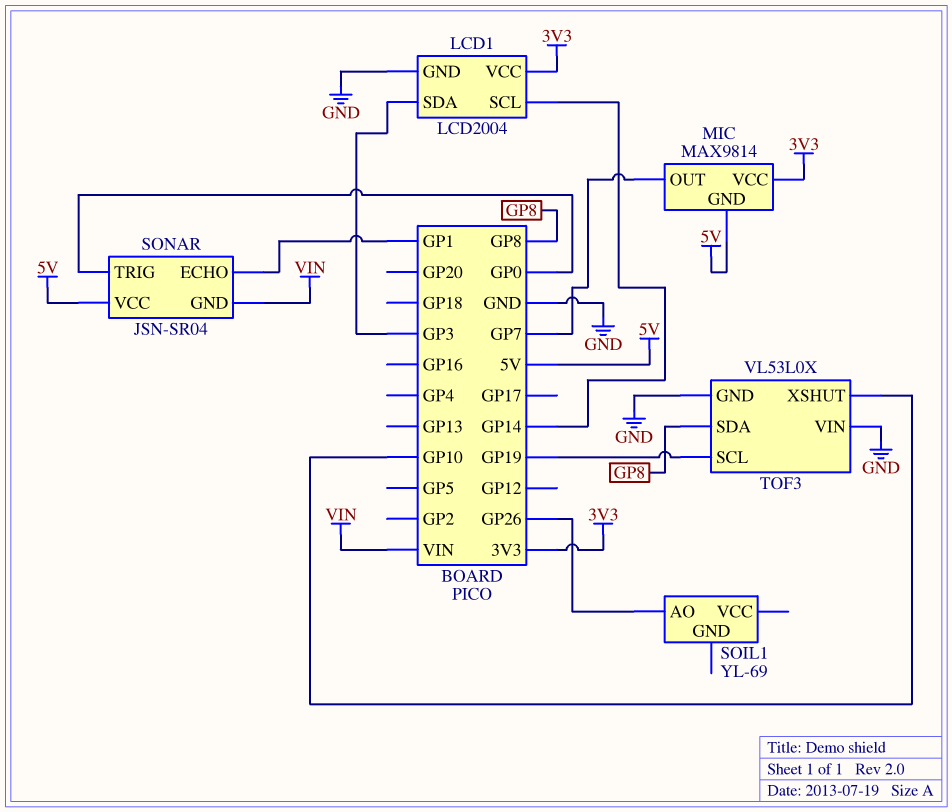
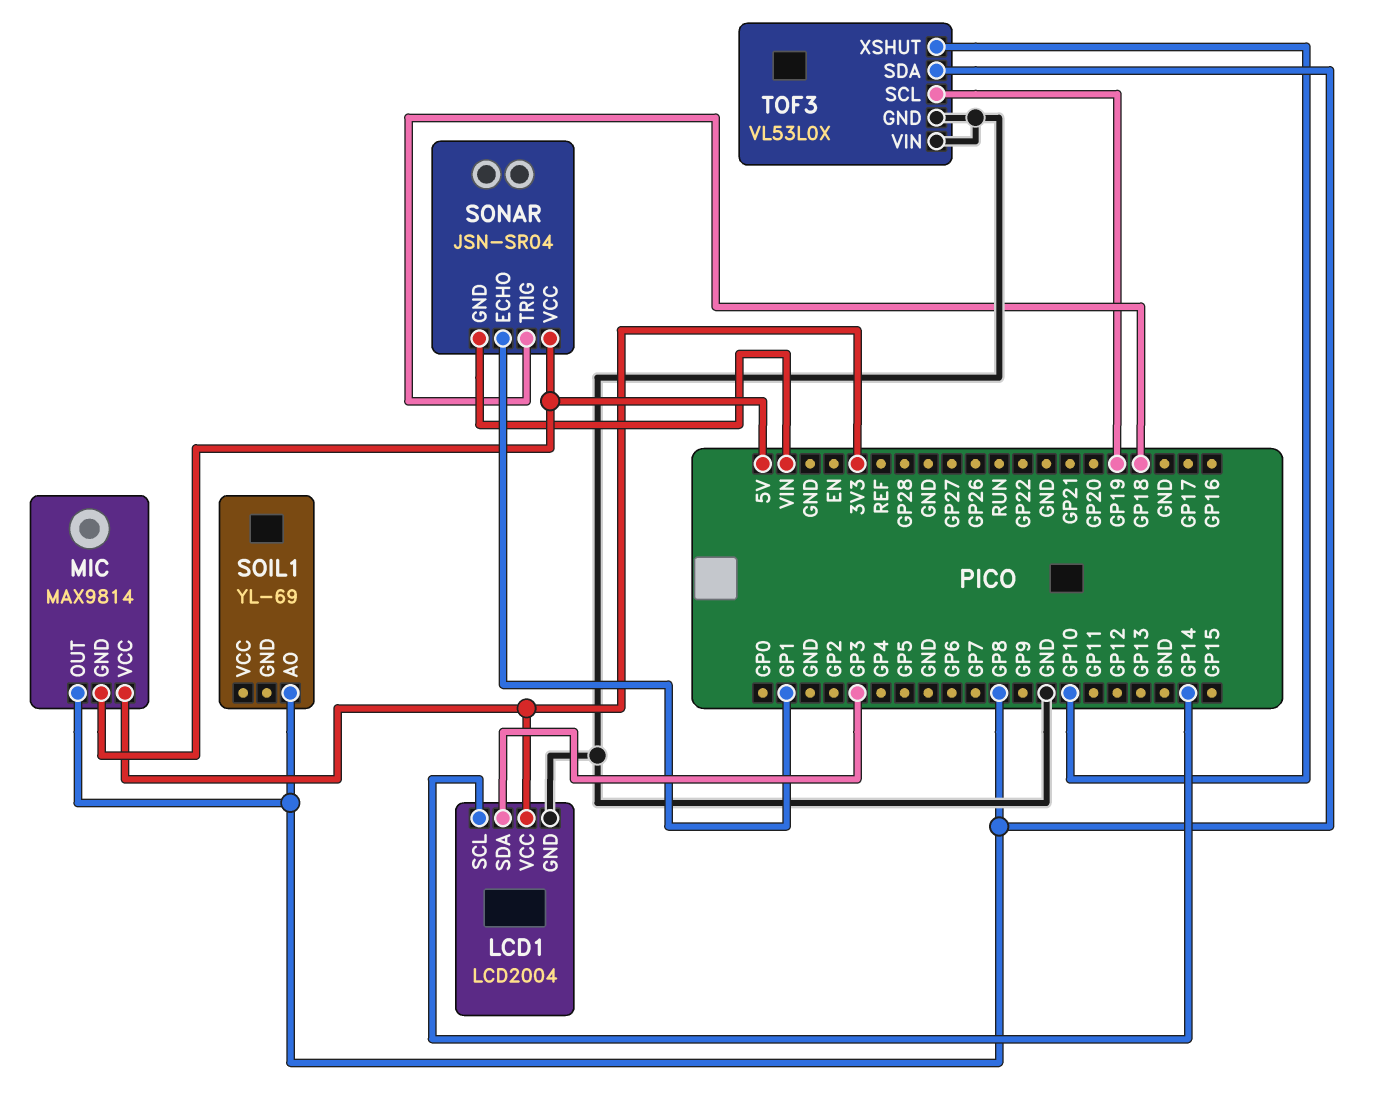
MIC pin OUT: GP7 -> GP8
SOIL1 pin AO: GP26 -> GP8
SONAR pin TRIG: GP0 -> GP18

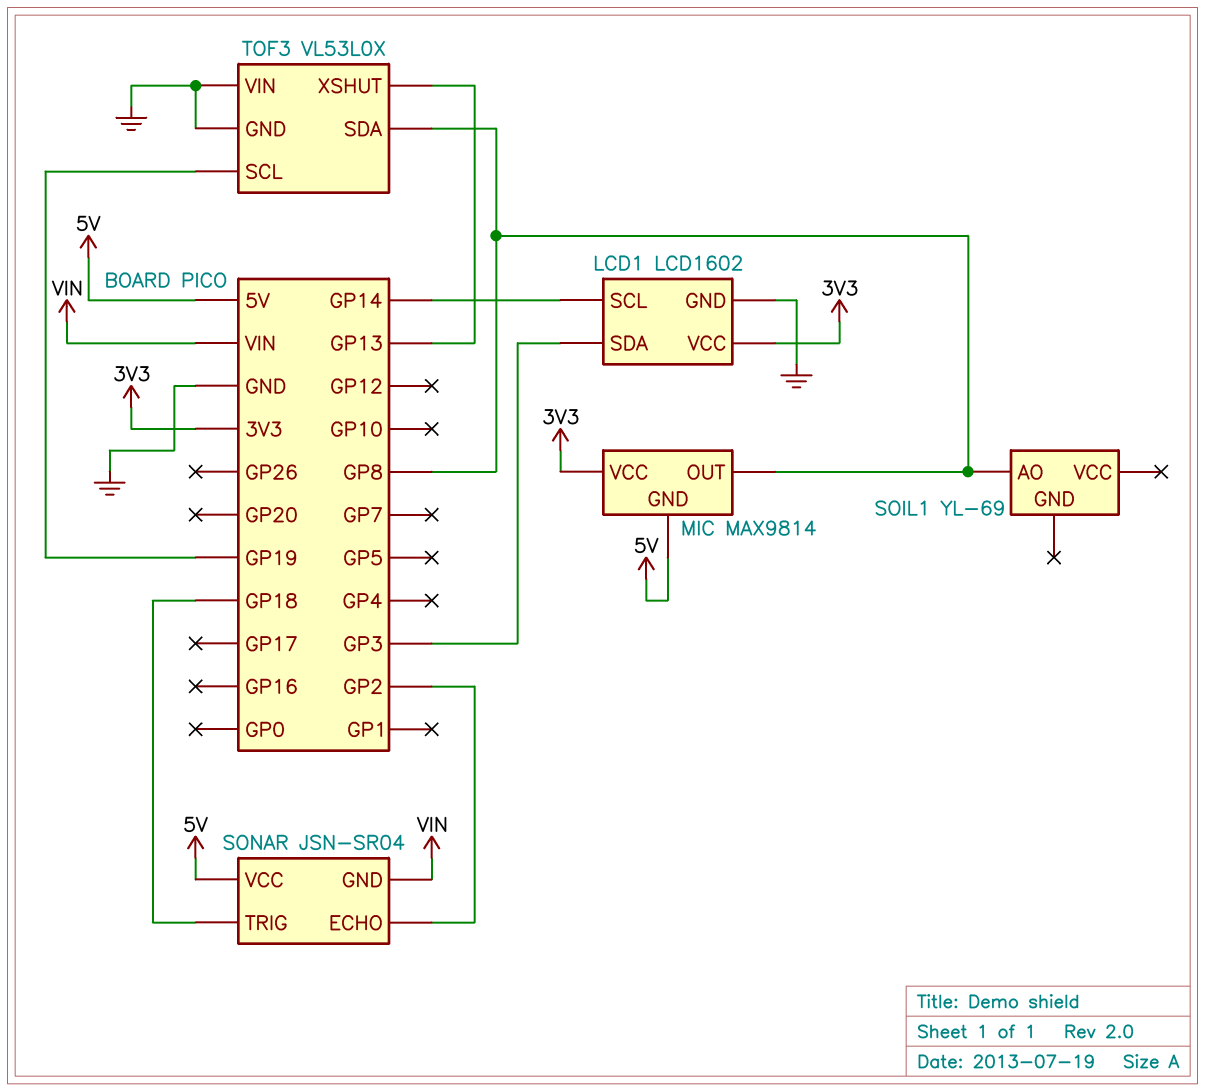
LCD1: LCD2004 -> LCD1602
SONAR pin ECHO: GP1 -> GP2
TOF3 pin XSHUT: GP10 -> GP13

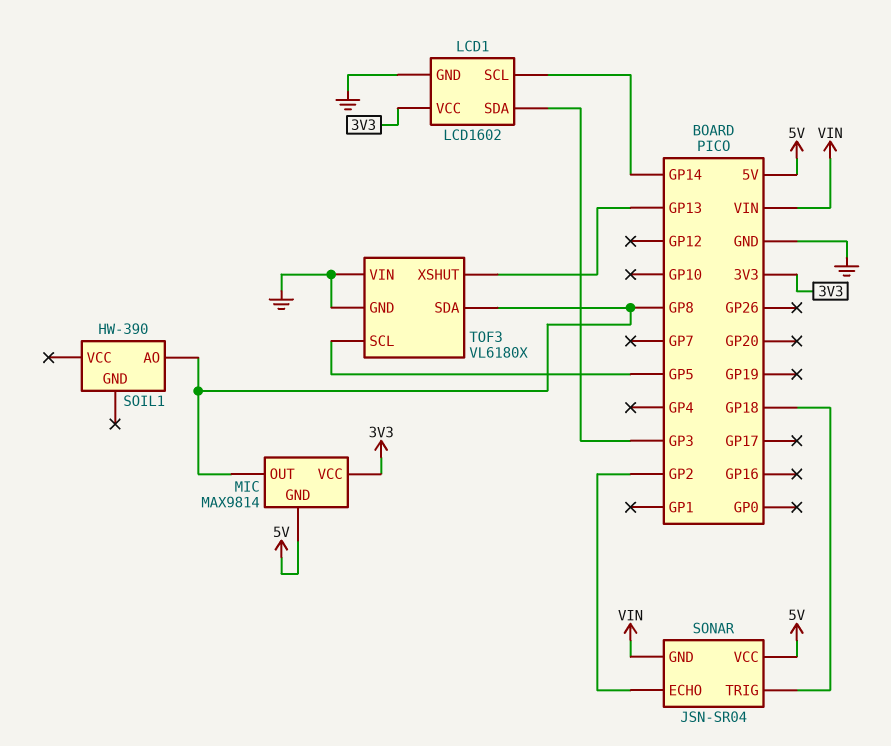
SOIL1: YL-69 -> HW-390
TOF3: VL53L0X -> VL6180X
TOF3 pin SCL: GP19 -> GP5

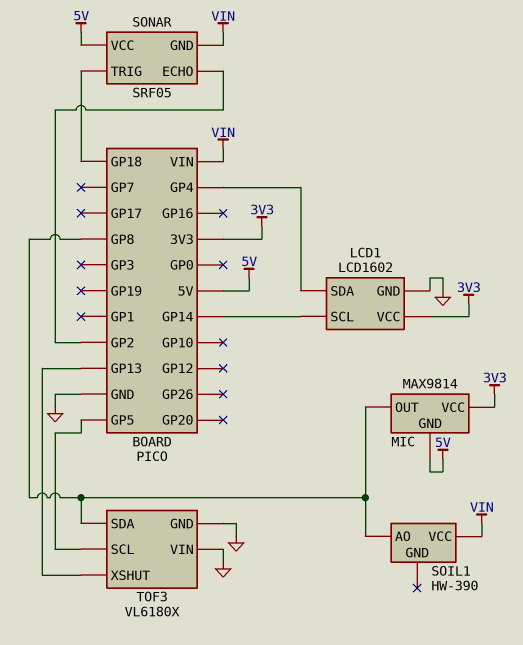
LCD1 pin SDA: GP3 -> GP4
SOIL1 pin VCC: none -> VIN
SONAR: JSN-SR04 -> SRF05

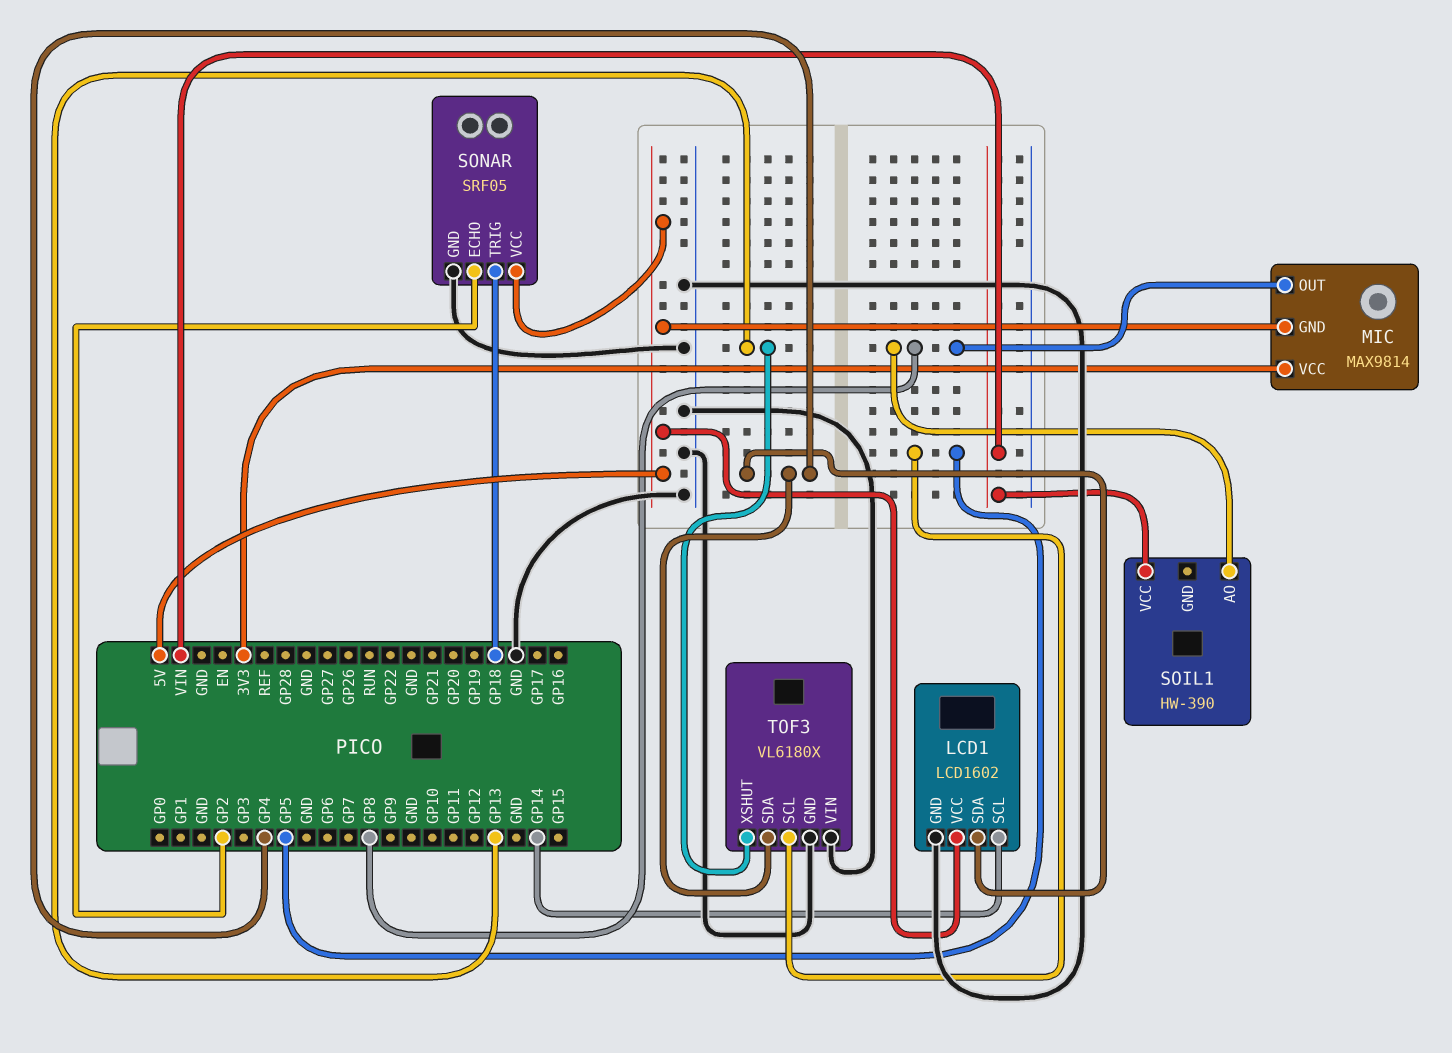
LCD1 pin VCC: 3V3 -> 5V
SONAR pin GND: VIN -> GND
TOF3 pin SDA: GP8 -> GP4

